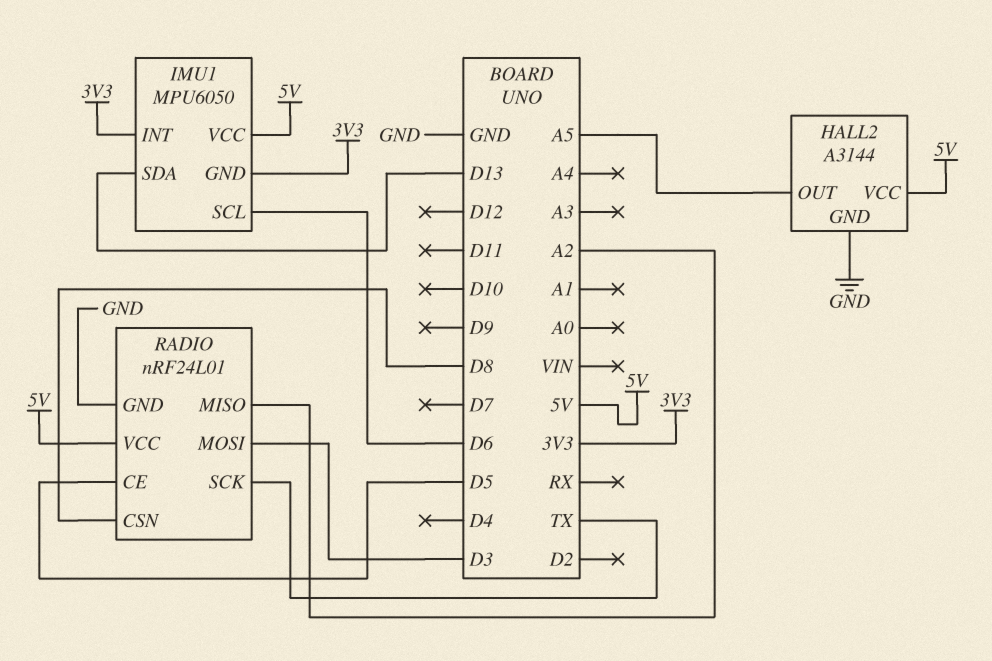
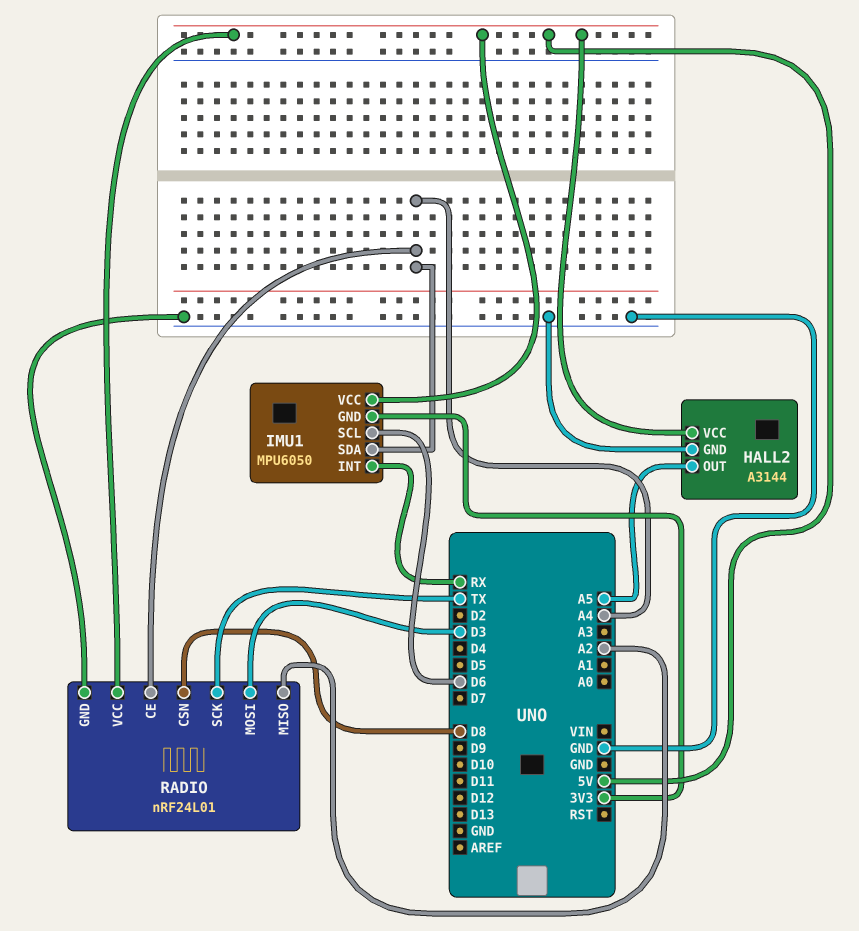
IMU1 pin INT: 3V3 -> RX
IMU1 pin SDA: D13 -> A4
RADIO pin CE: D5 -> A4

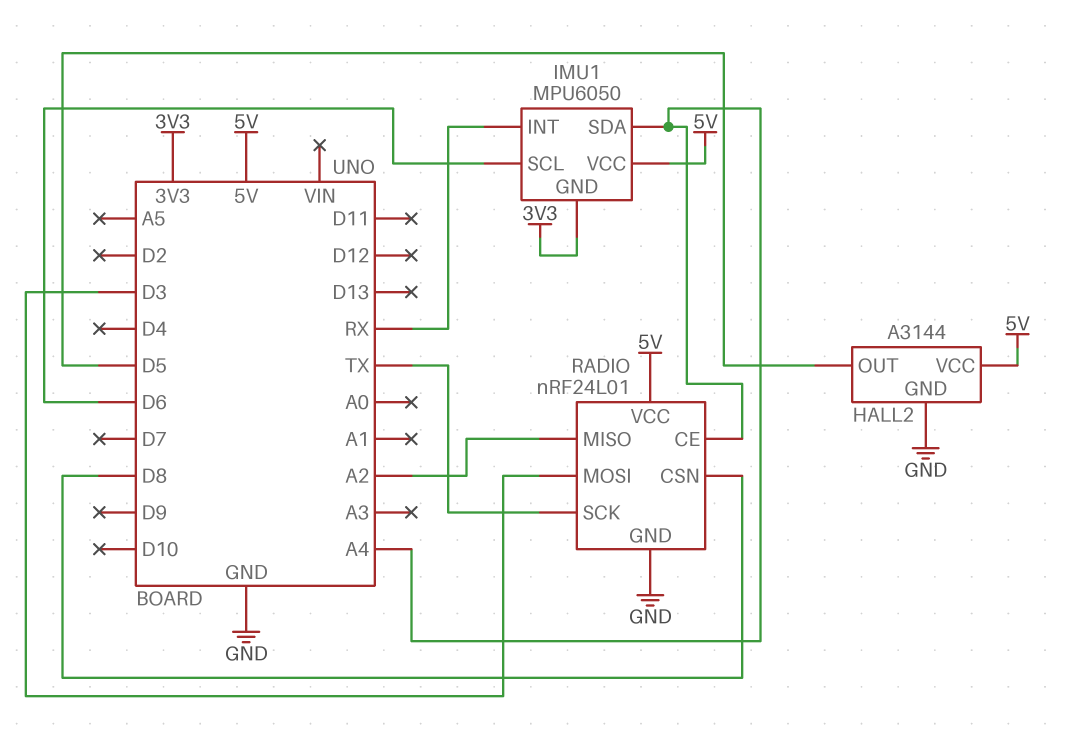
HALL2 pin OUT: A5 -> D5

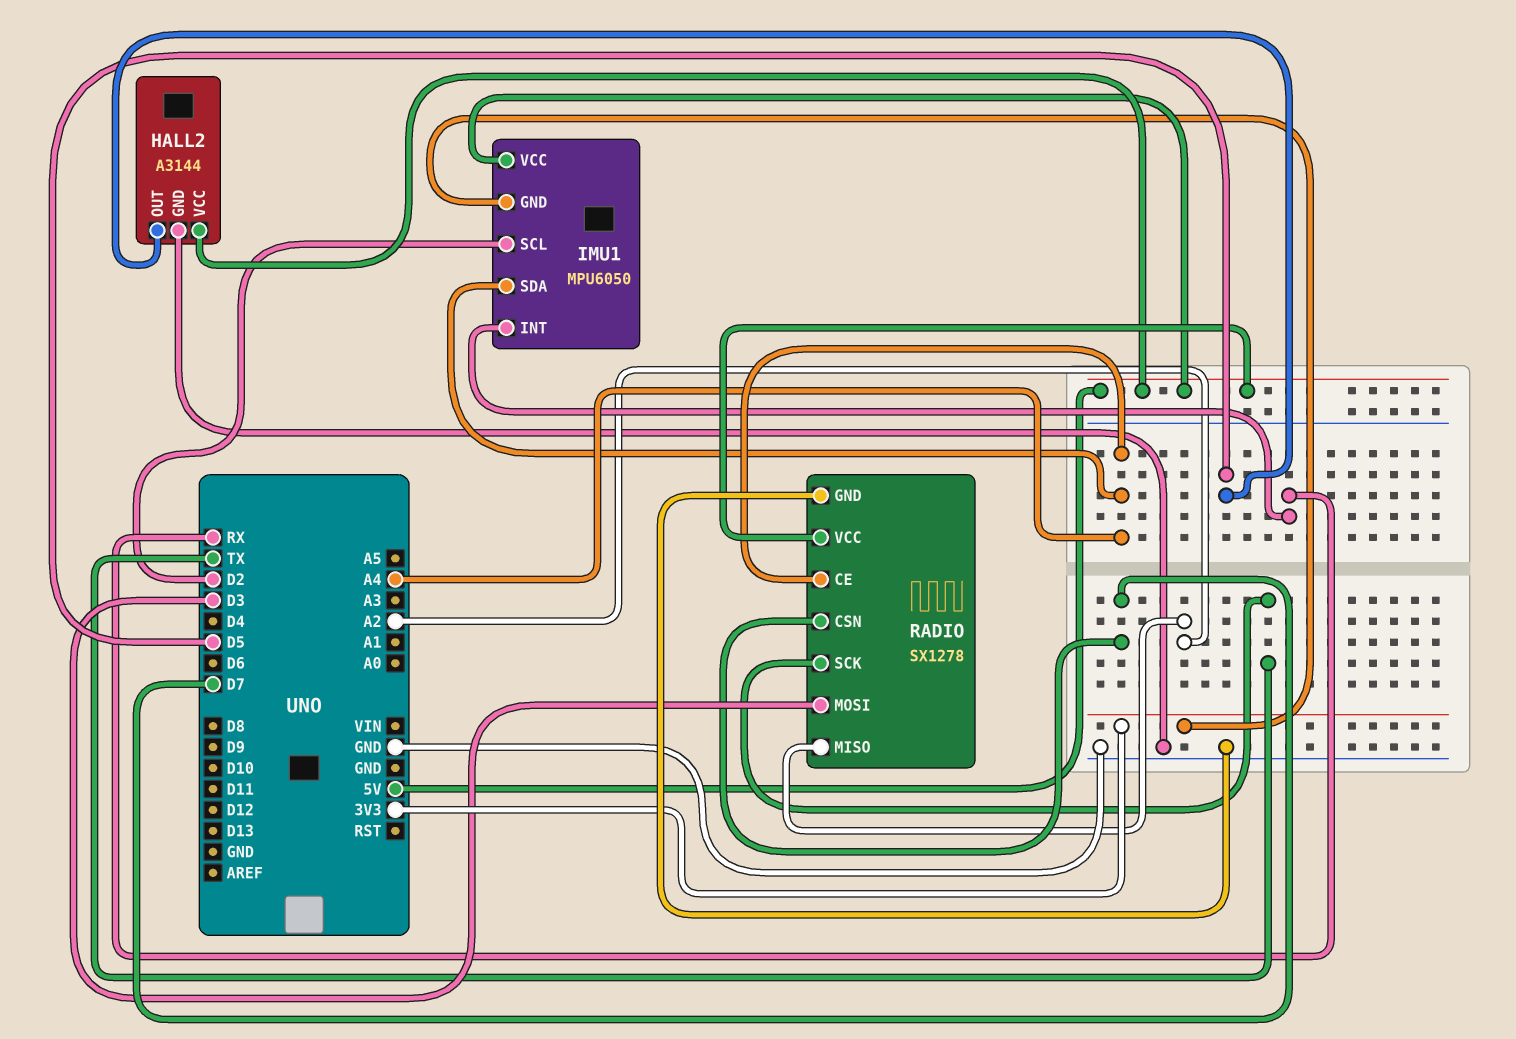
IMU1 pin SCL: D6 -> D2
RADIO: nRF24L01 -> SX1278
RADIO pin CSN: D8 -> D7

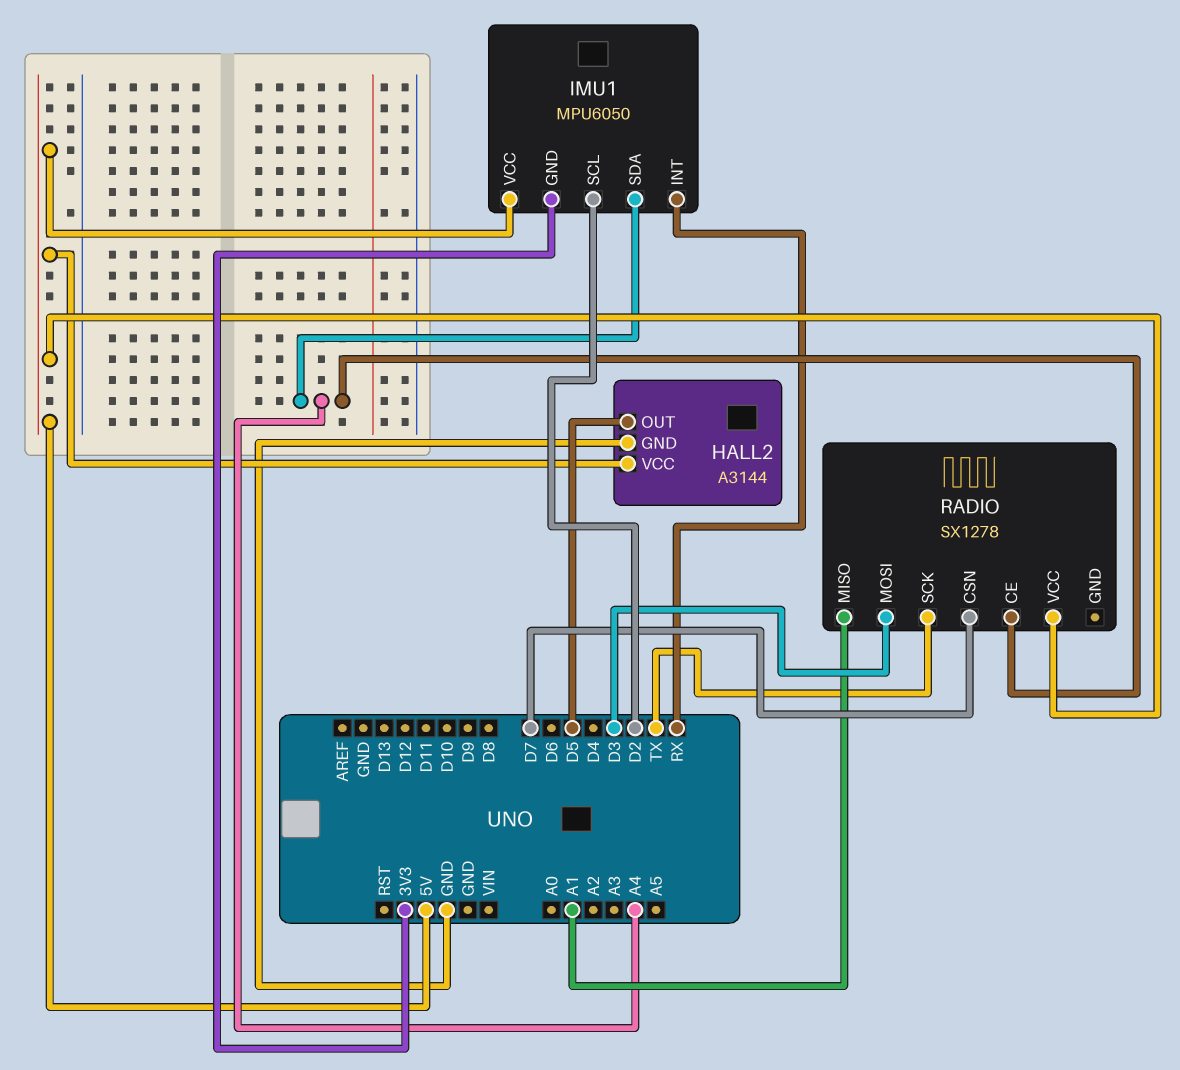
RADIO pin GND: GND -> none
RADIO pin MISO: A2 -> A1

